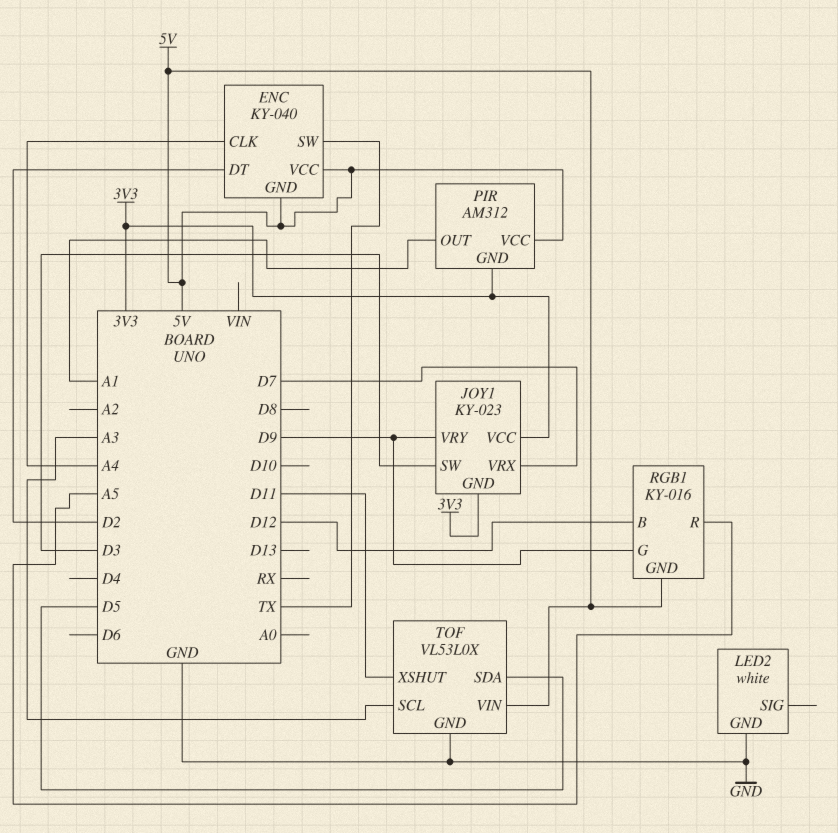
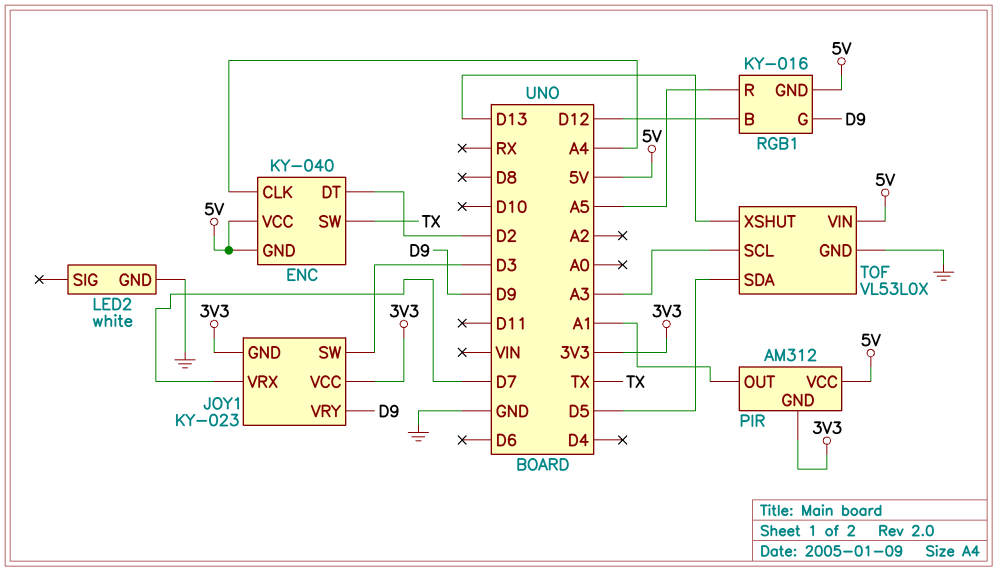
TOF pin XSHUT: D11 -> D13

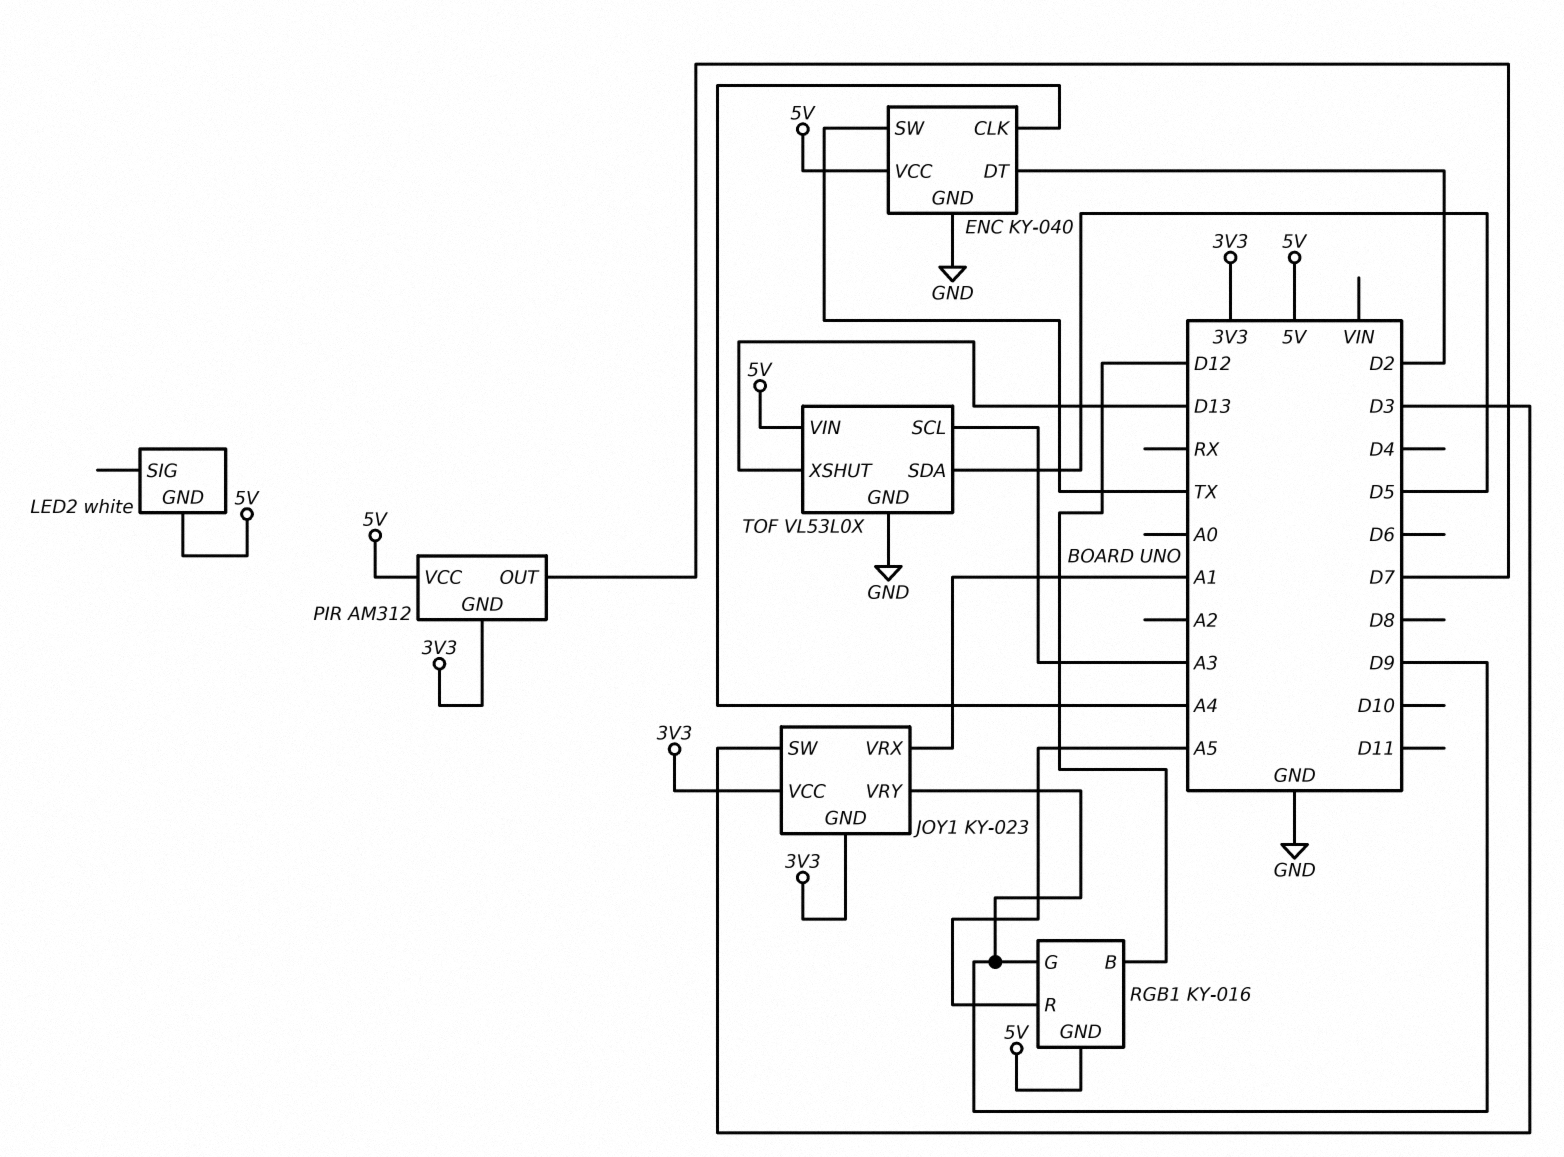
ENC pin GND: 5V -> GND
JOY1 pin VRX: D7 -> A1
LED2 pin GND: GND -> 5V
PIR pin OUT: A1 -> D7

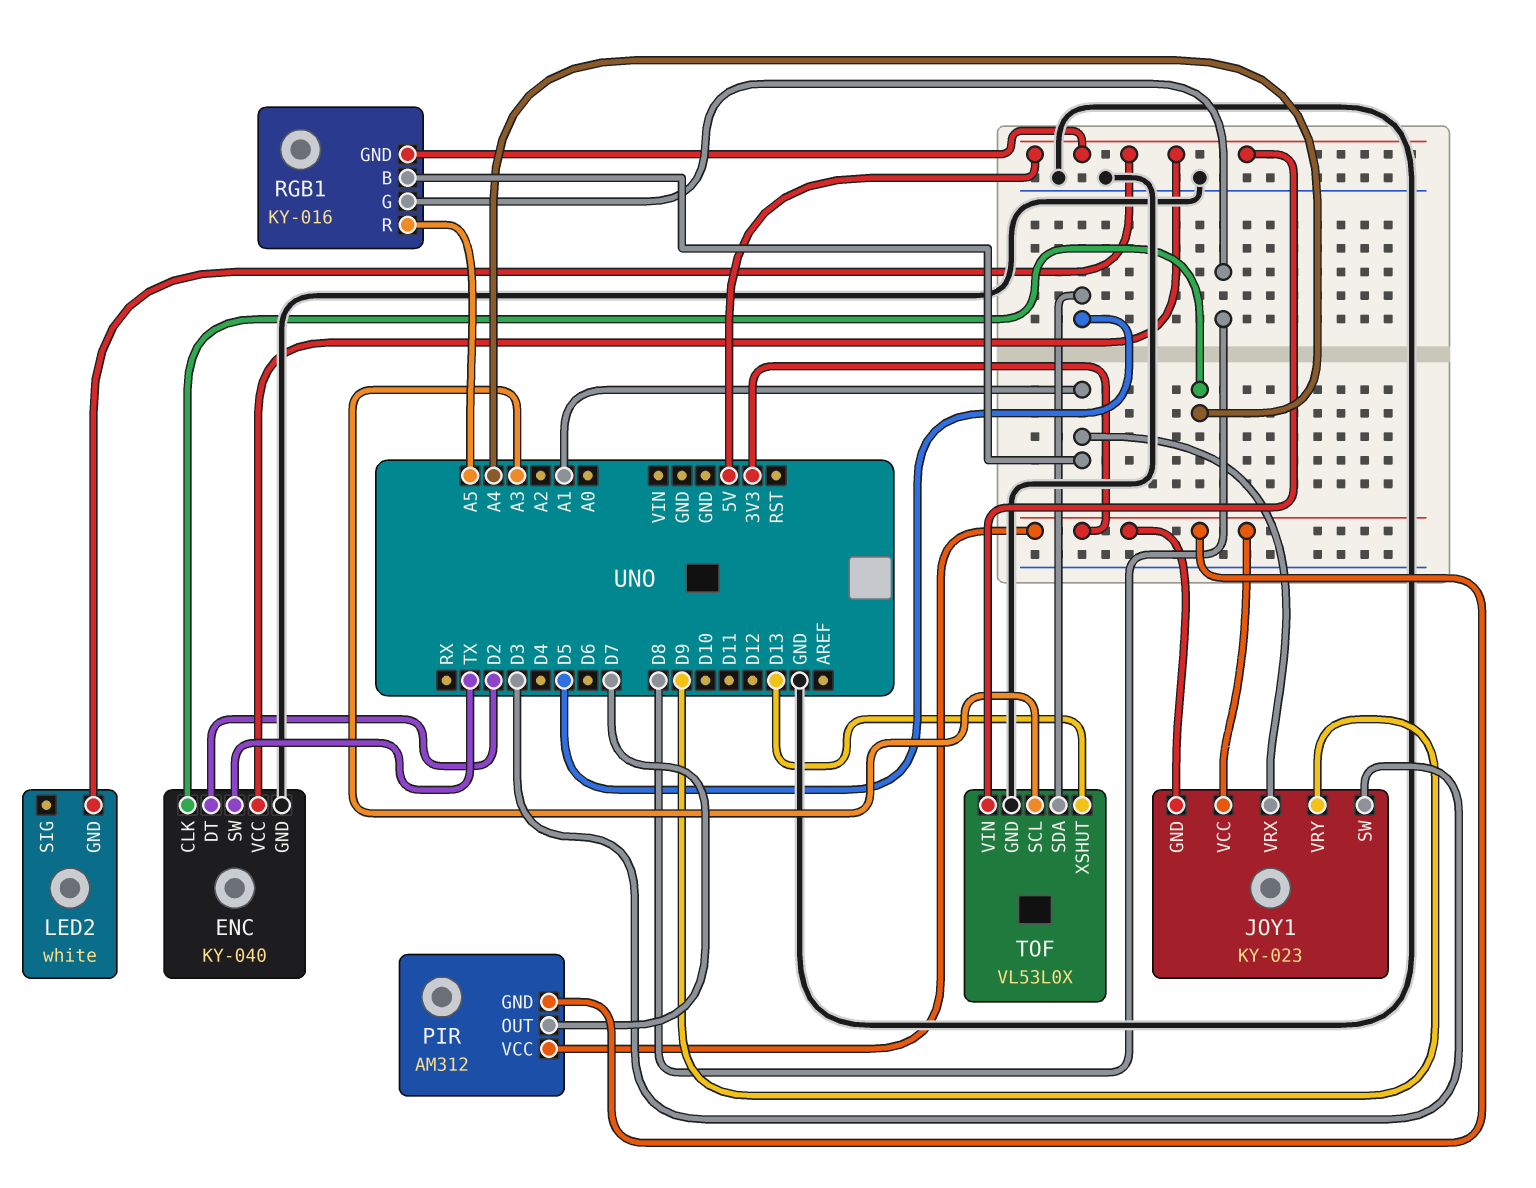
PIR pin VCC: 5V -> 3V3
RGB1 pin B: D12 -> A1
RGB1 pin G: D9 -> D8

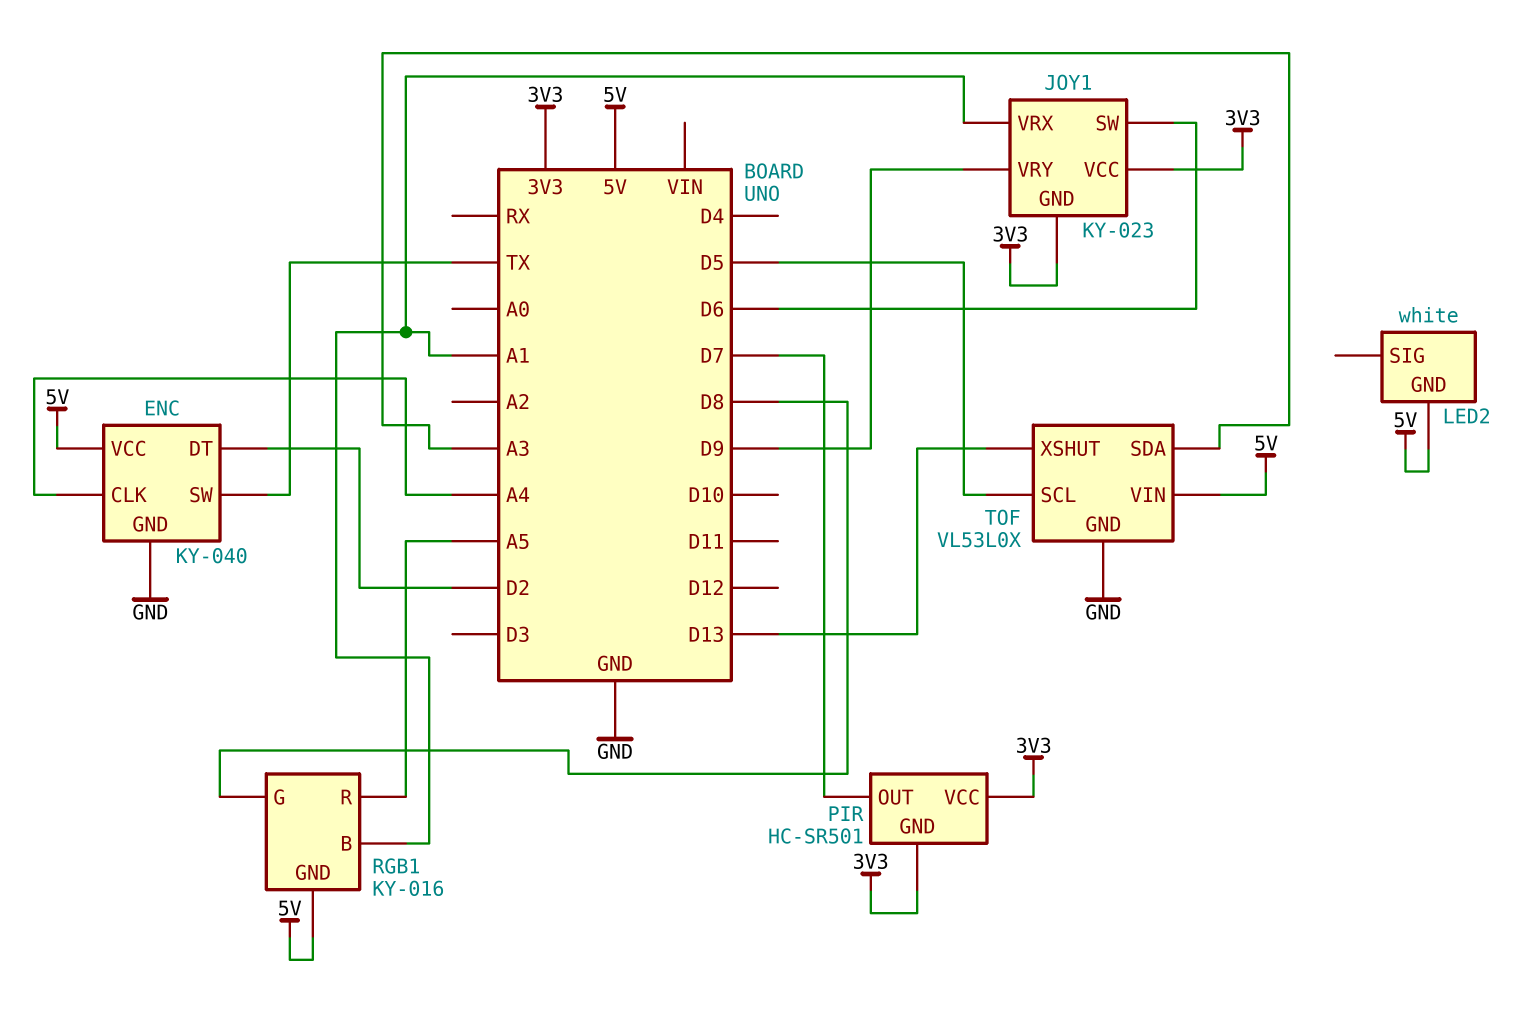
JOY1 pin SW: D3 -> D6
PIR: AM312 -> HC-SR501
TOF pin SCL: A3 -> D5
TOF pin SDA: D5 -> A3

